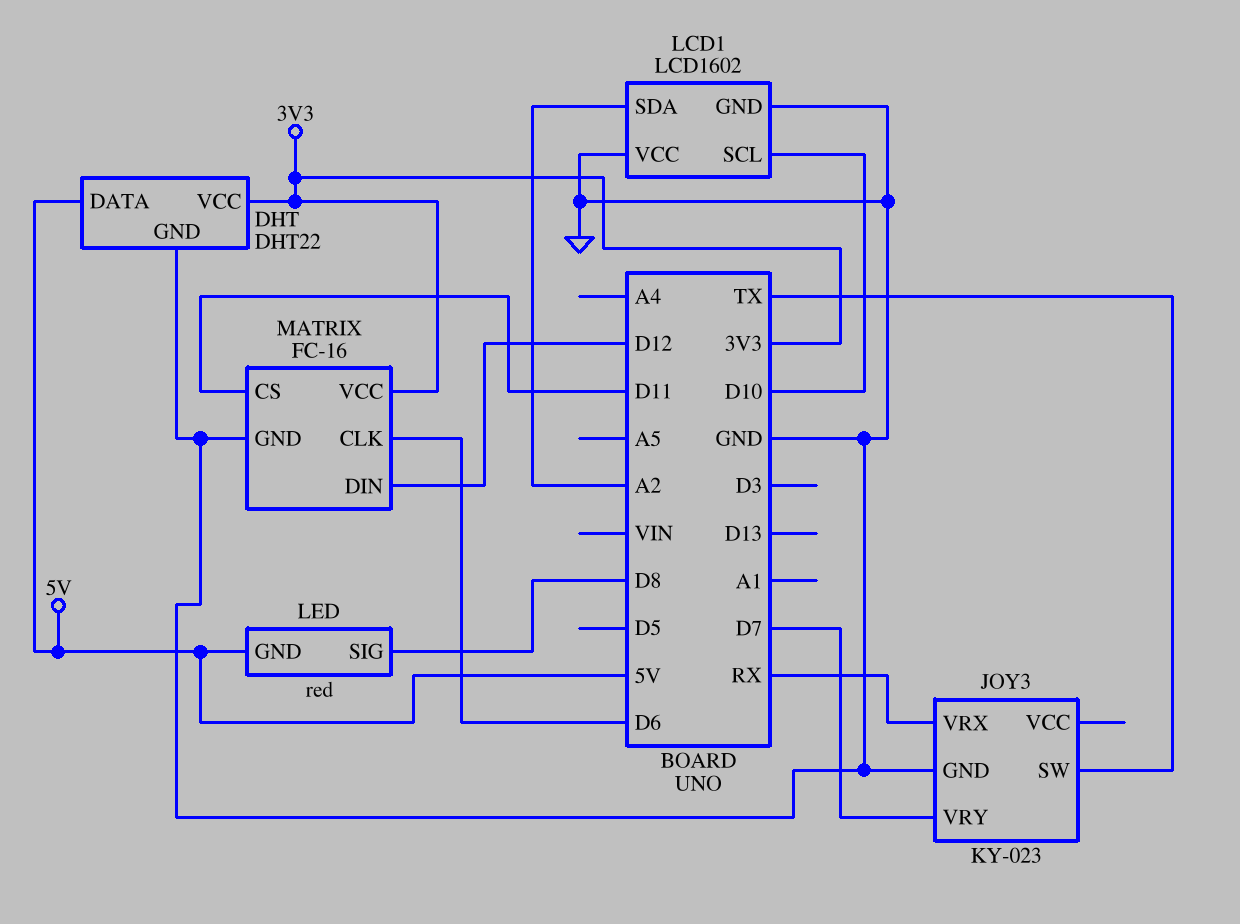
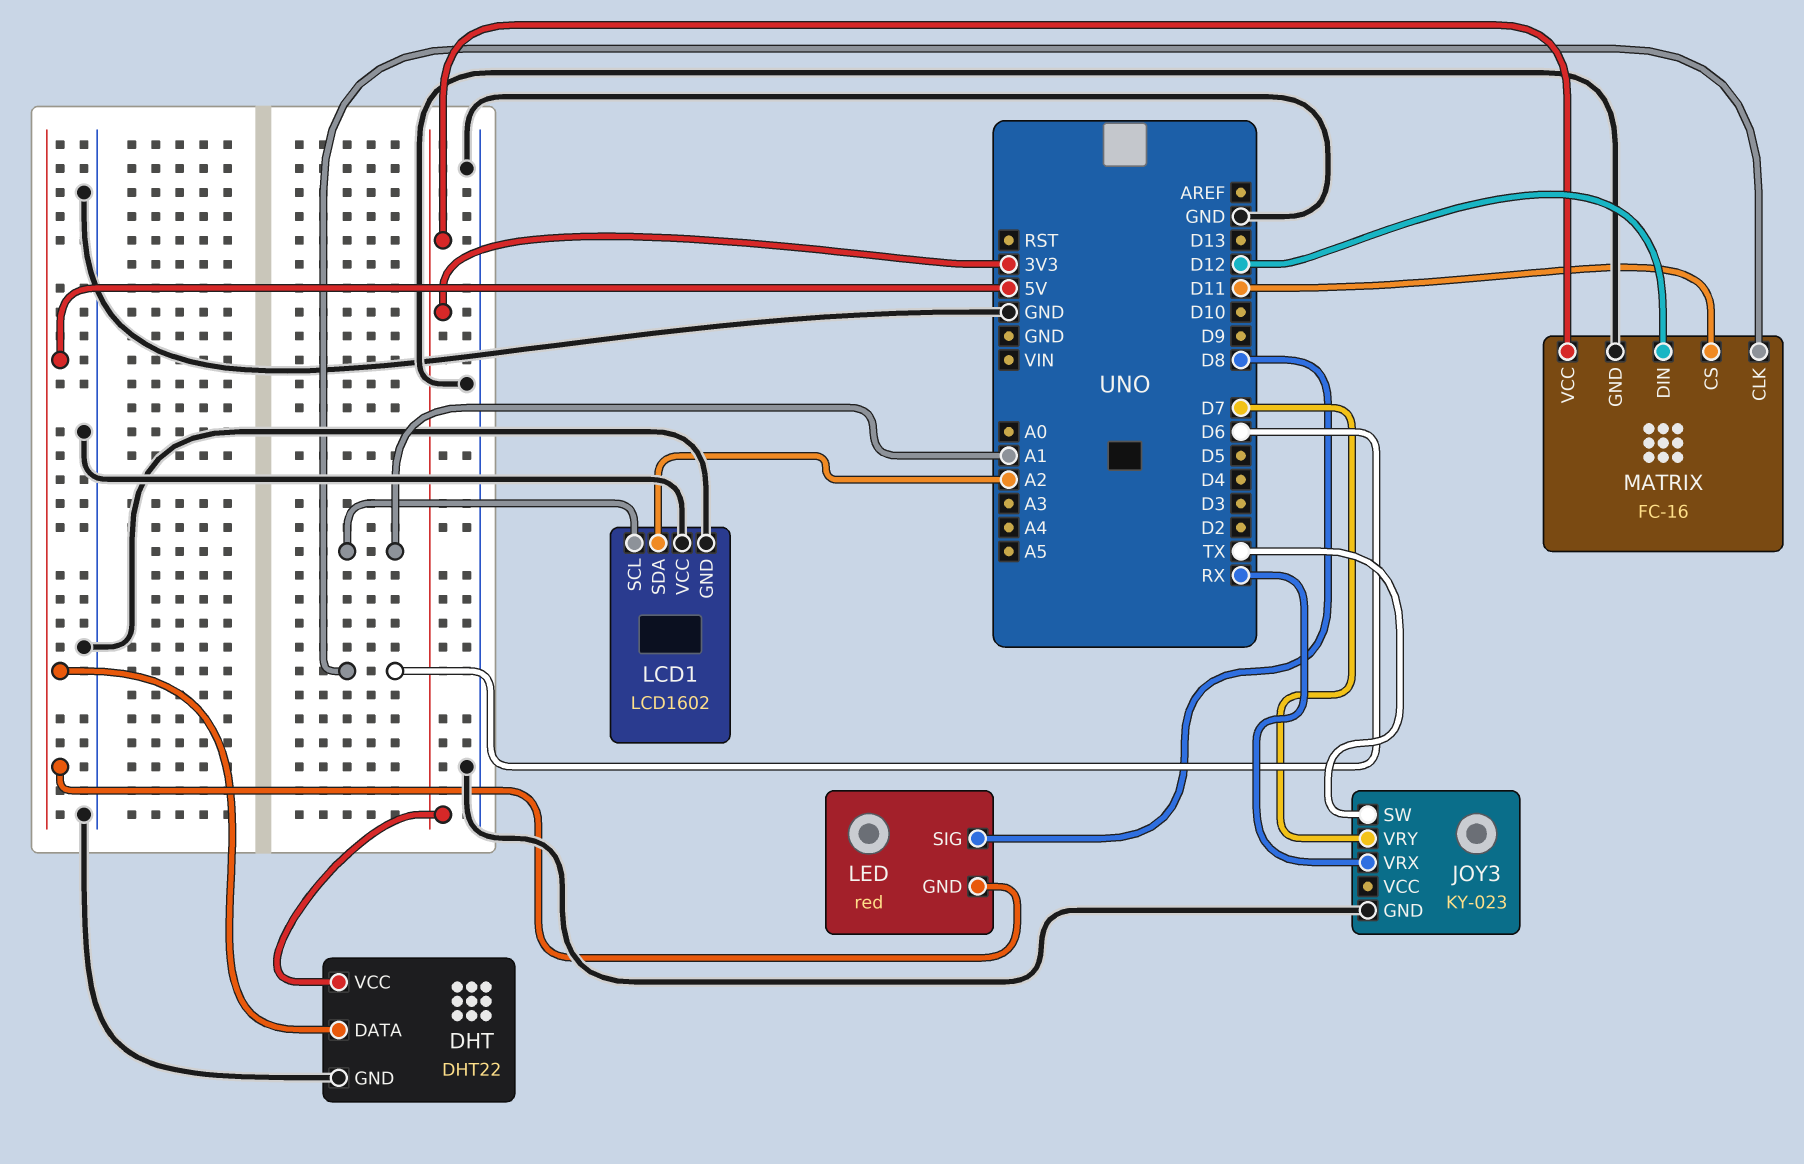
LCD1 pin SCL: D10 -> A1

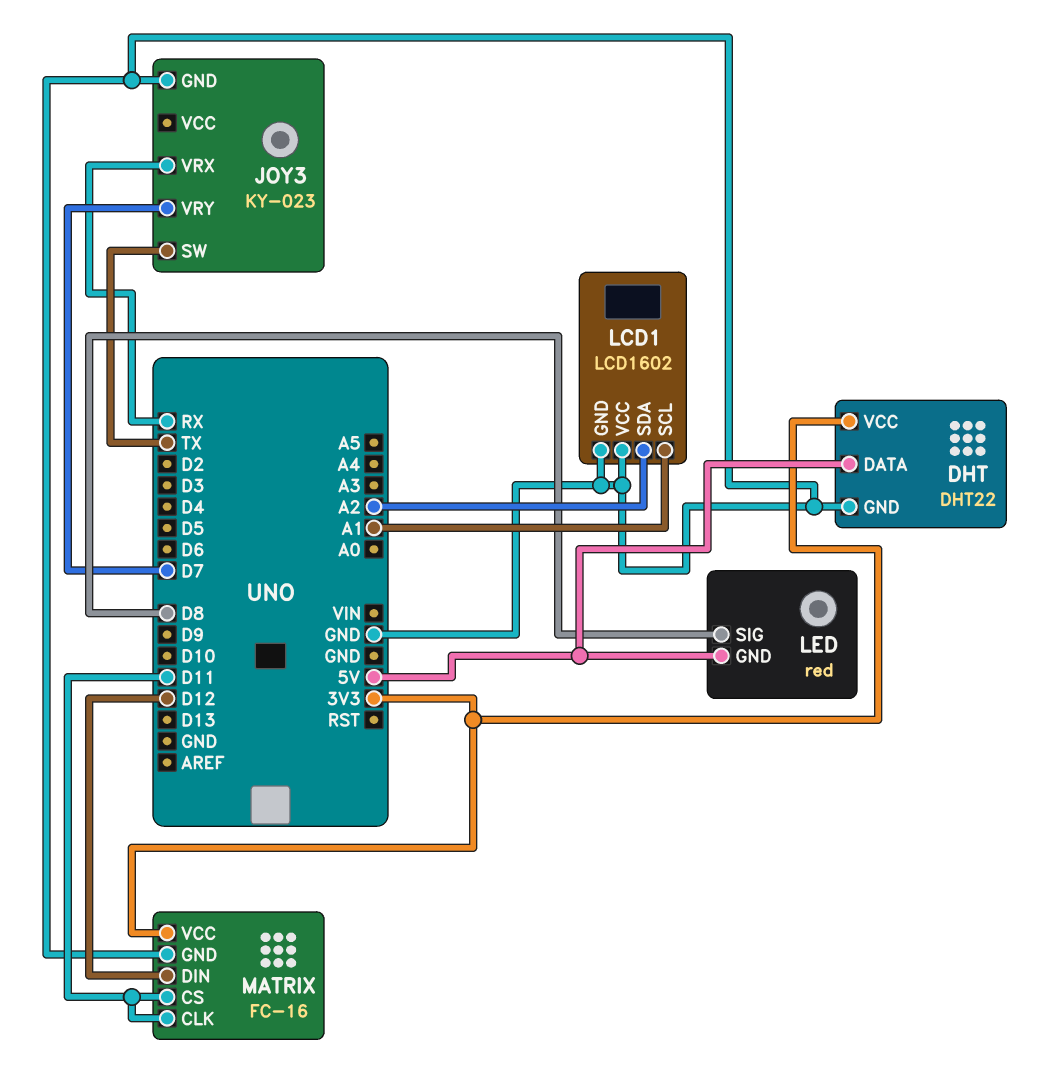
MATRIX pin CLK: D6 -> D11

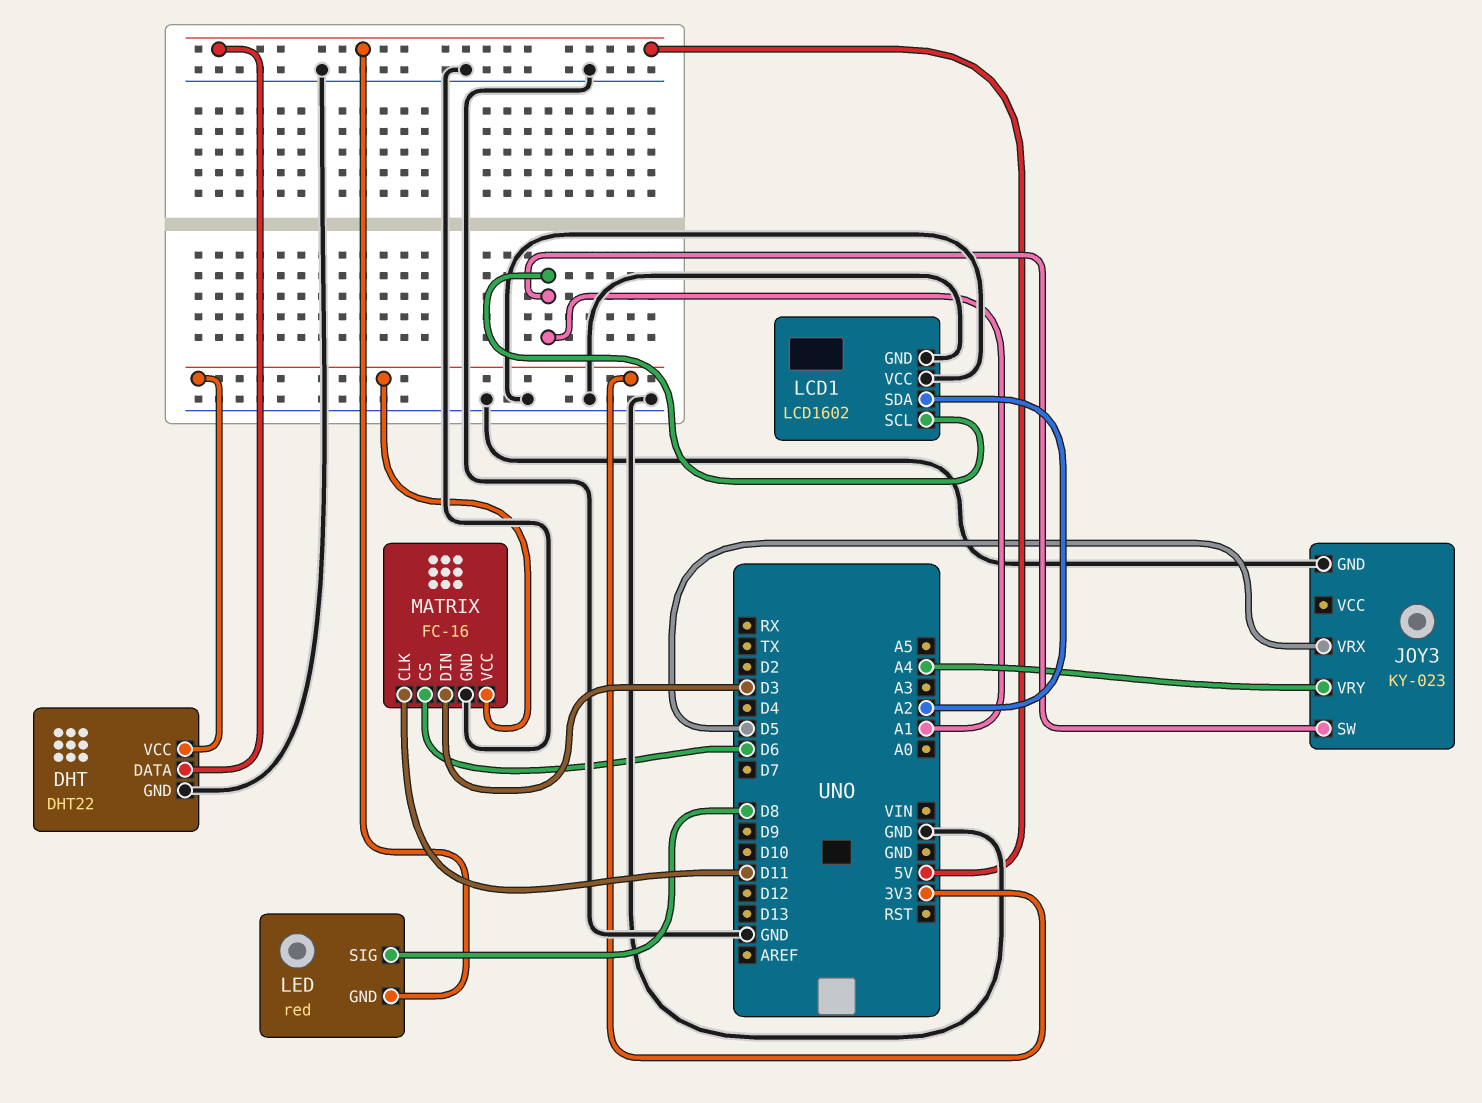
JOY3 pin SW: TX -> A1
JOY3 pin VRX: RX -> D5
JOY3 pin VRY: D7 -> A4
MATRIX pin CS: D11 -> D6
MATRIX pin DIN: D12 -> D3

